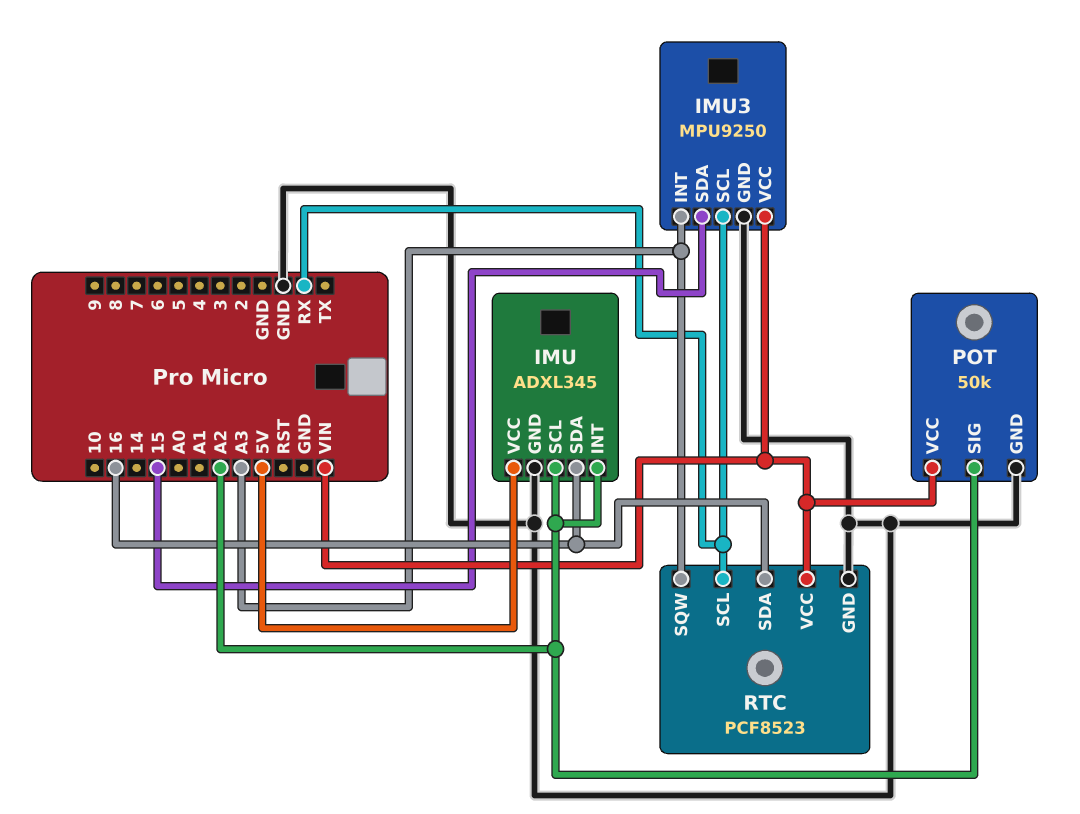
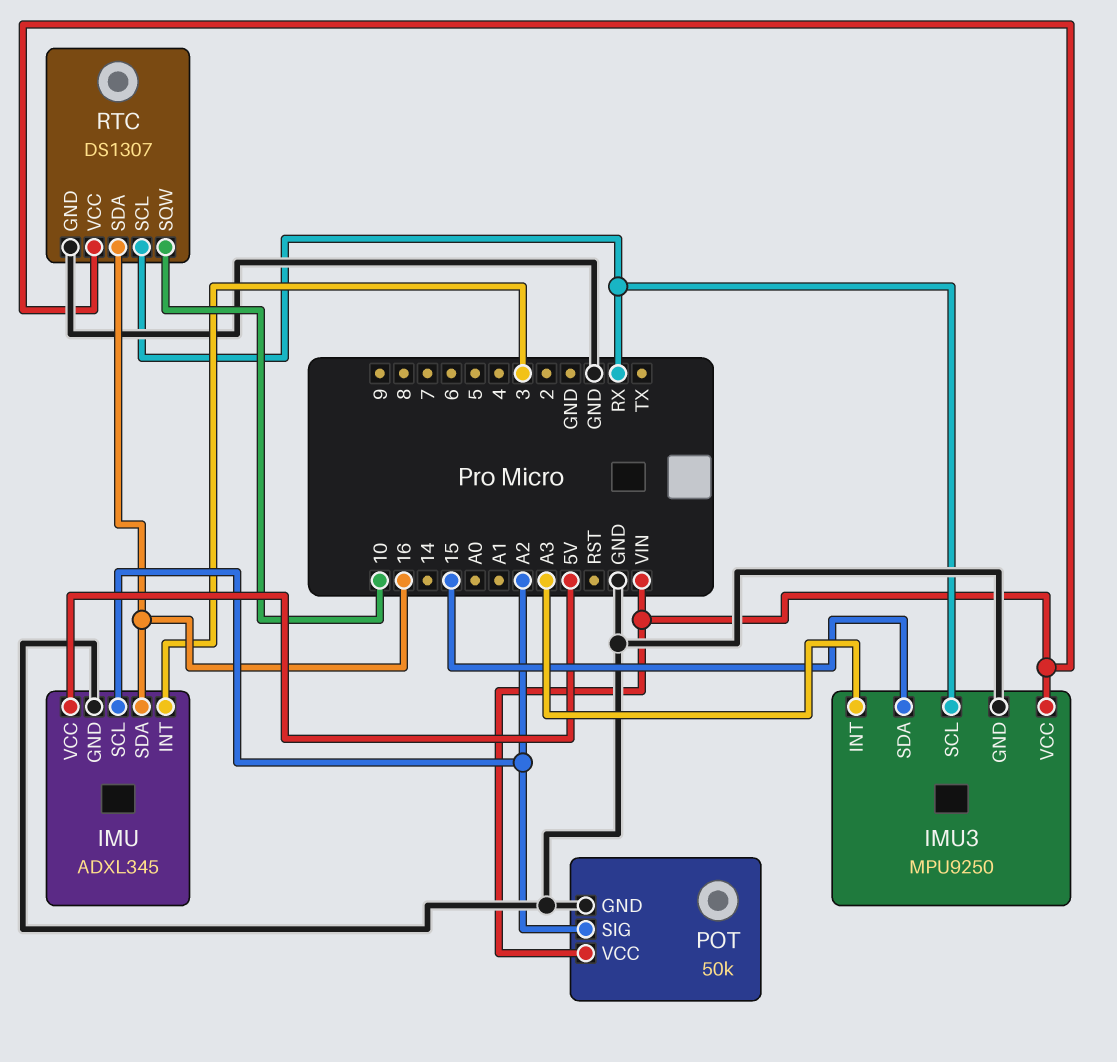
IMU pin INT: A2 -> 3
RTC: PCF8523 -> DS1307
RTC pin SQW: A3 -> 10

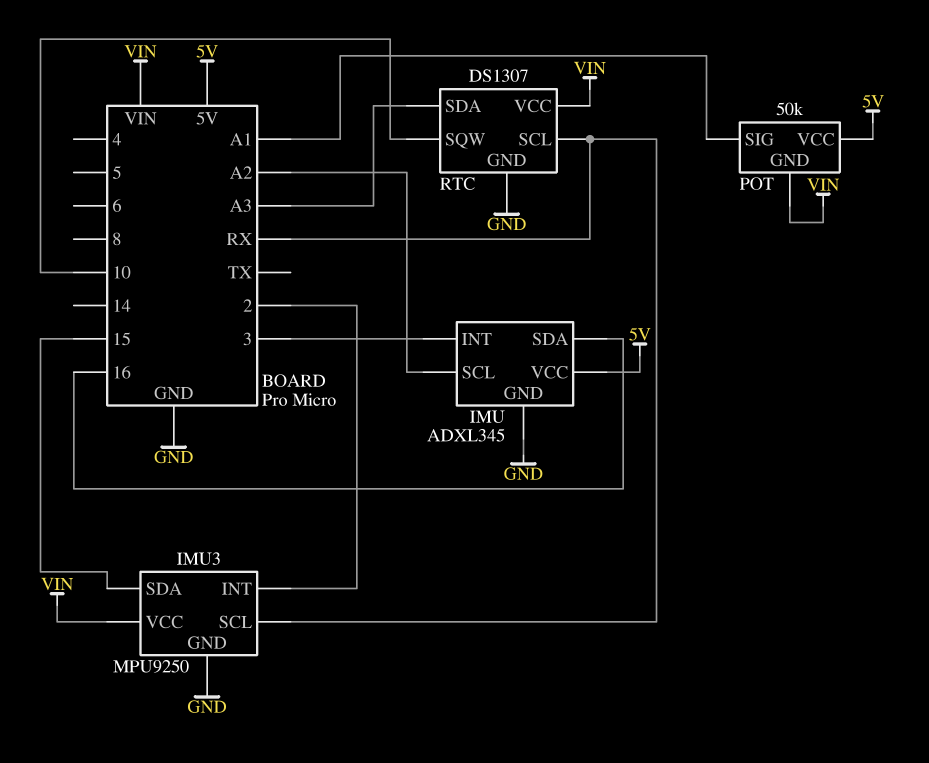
IMU3 pin INT: A3 -> 2
POT pin GND: GND -> VIN
POT pin SIG: A2 -> A1
POT pin VCC: VIN -> 5V
RTC pin SDA: 16 -> A3

